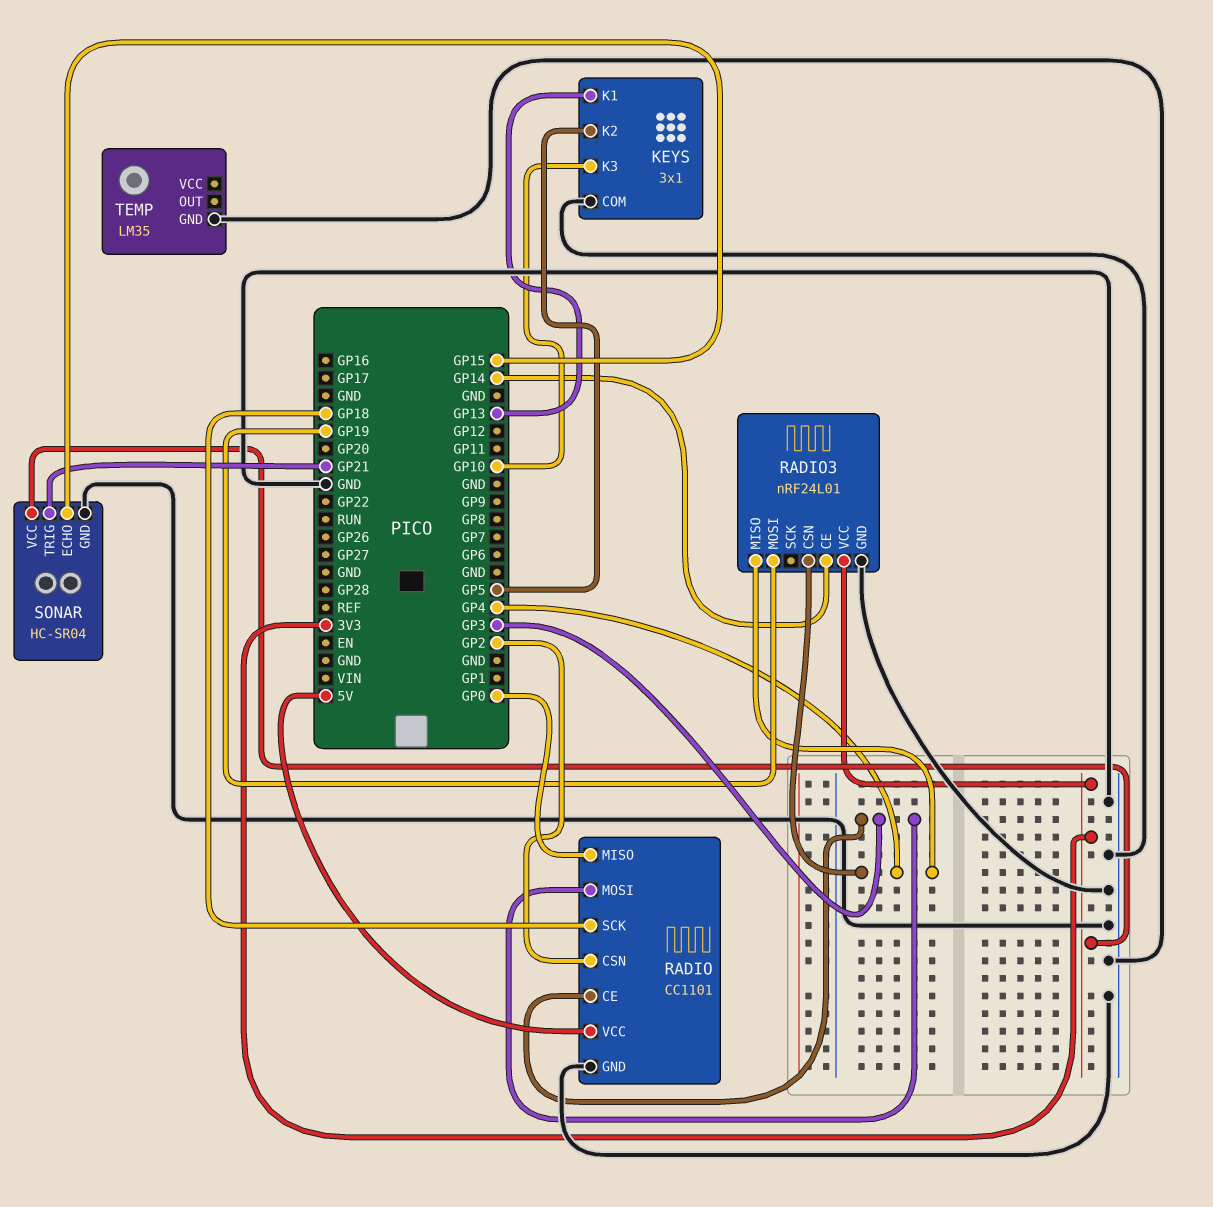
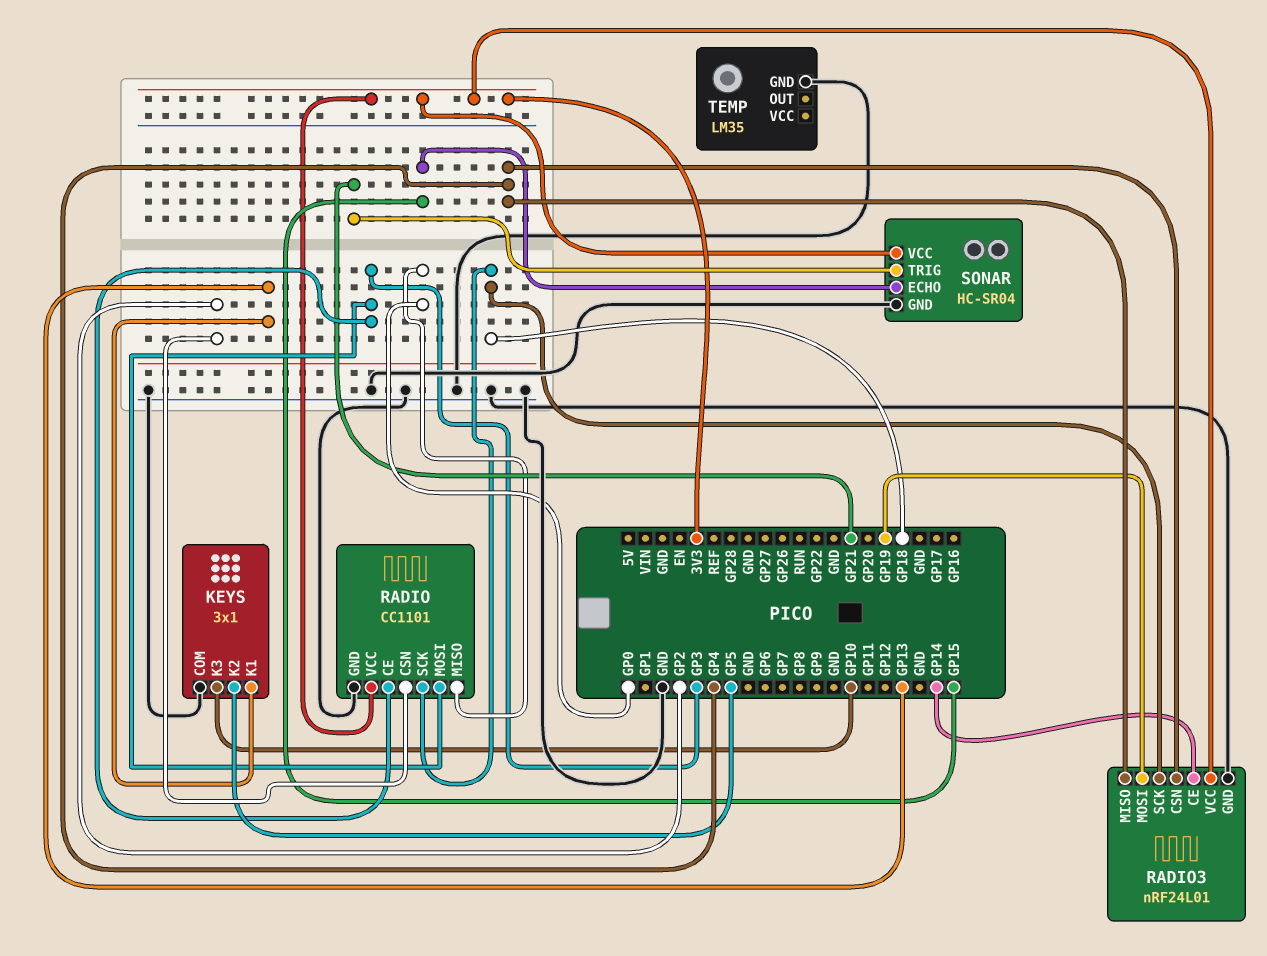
RADIO pin VCC: 5V -> 3V3
RADIO3 pin SCK: none -> GP18

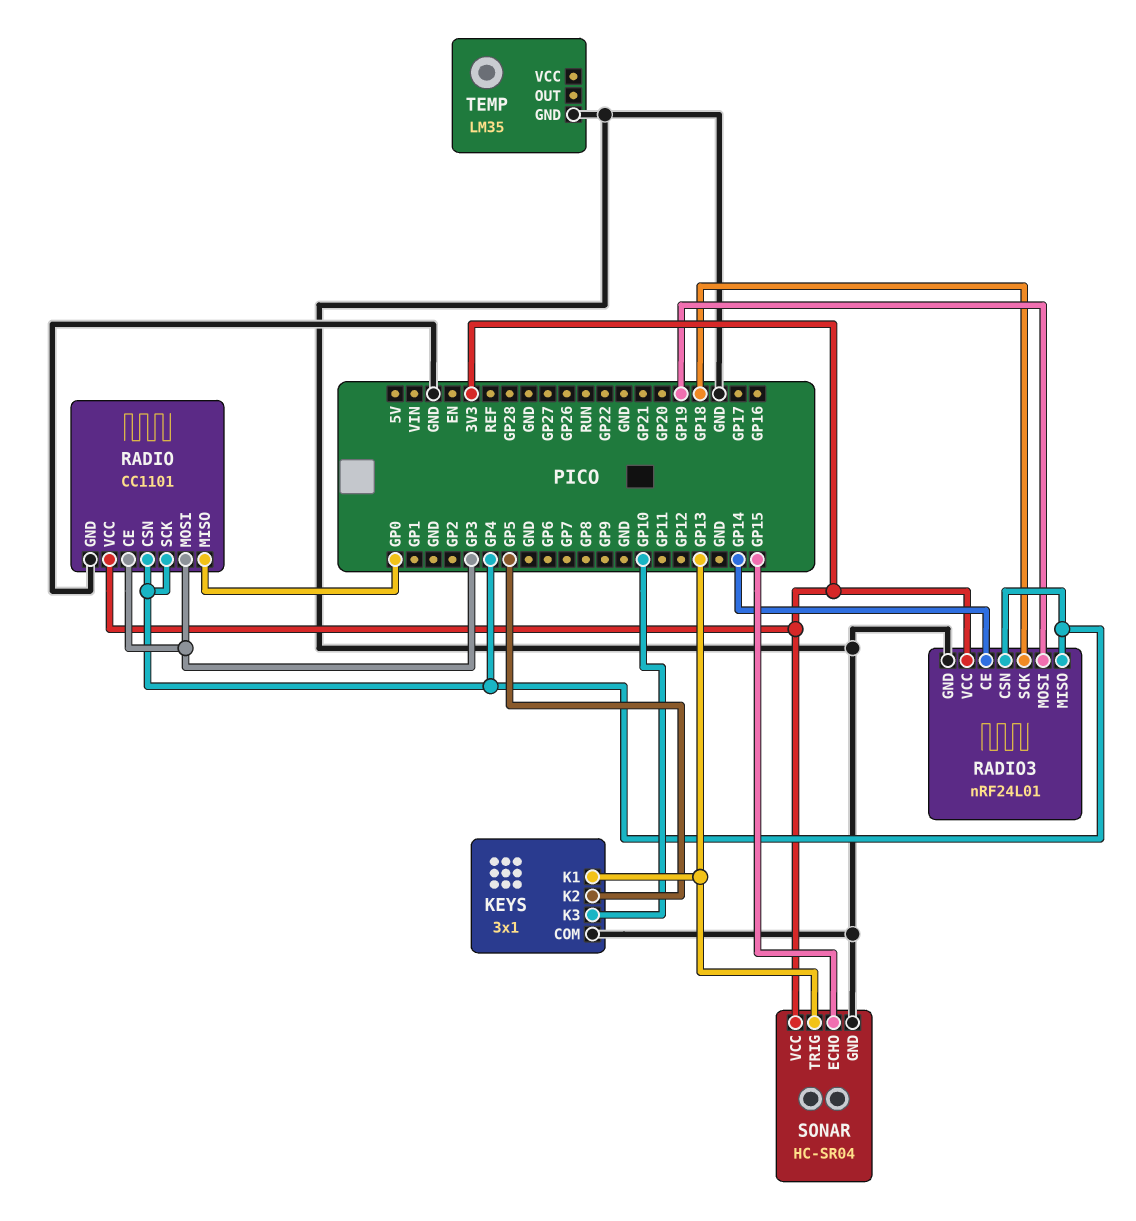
RADIO pin CSN: GP2 -> GP4
RADIO pin SCK: GP18 -> GP4
SONAR pin TRIG: GP21 -> GP13

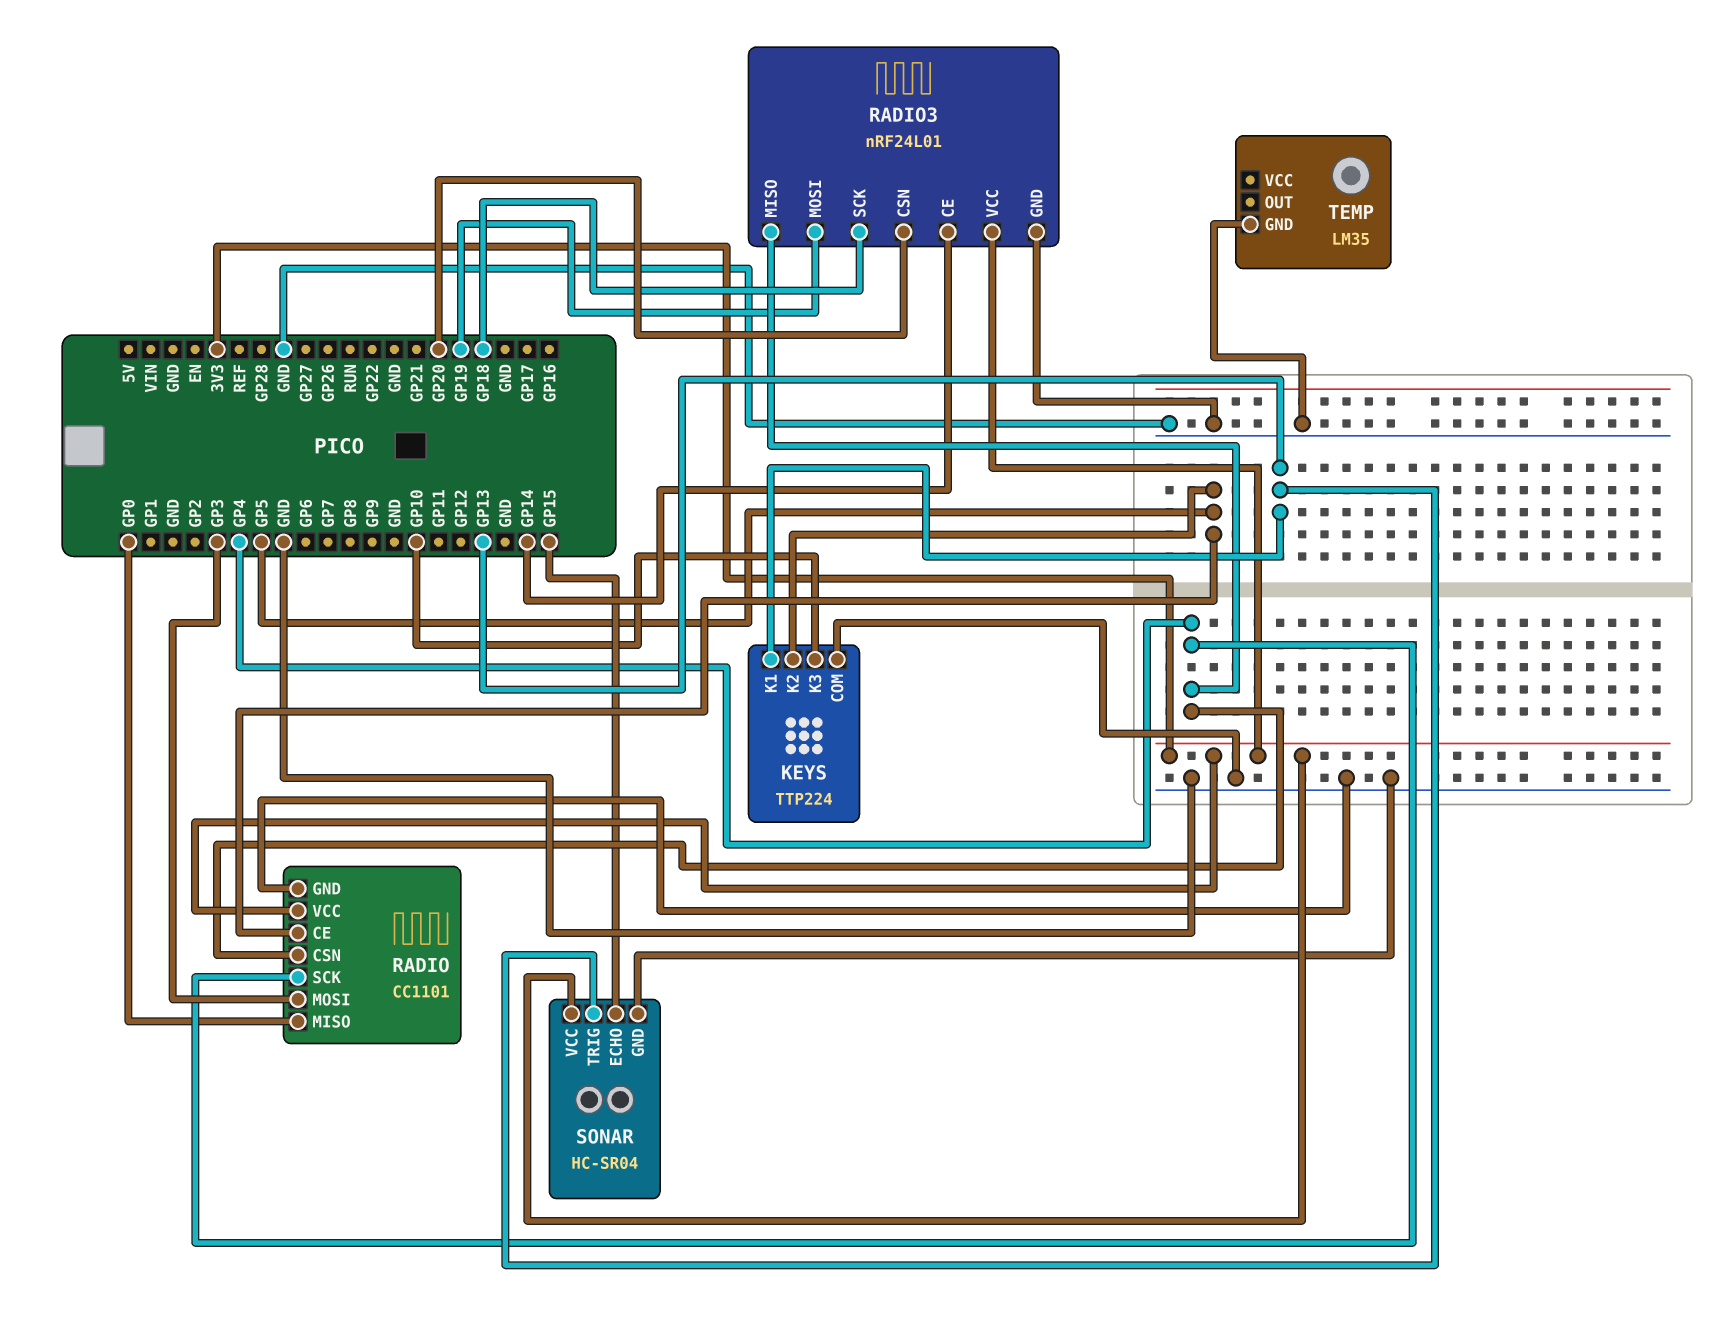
KEYS: 3x1 -> TTP224
RADIO pin CE: GP3 -> GP5
RADIO3 pin CSN: GP4 -> GP20

